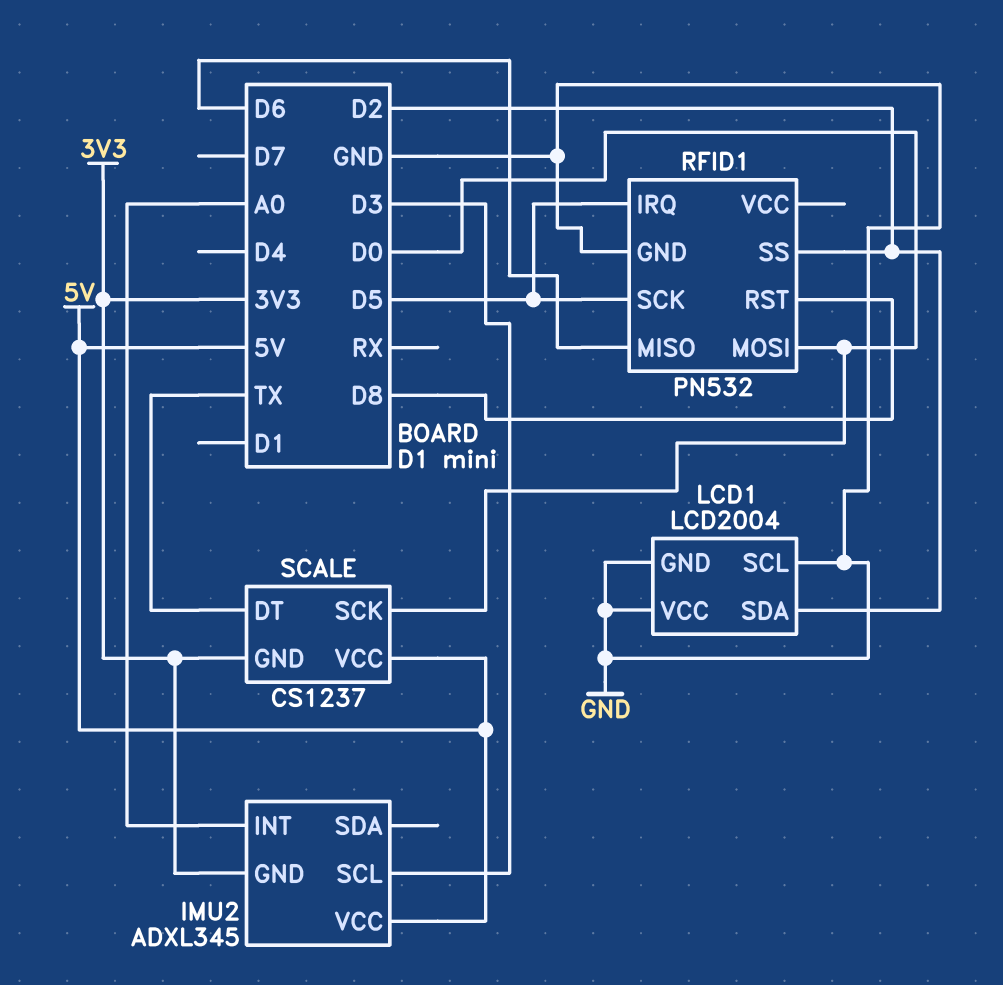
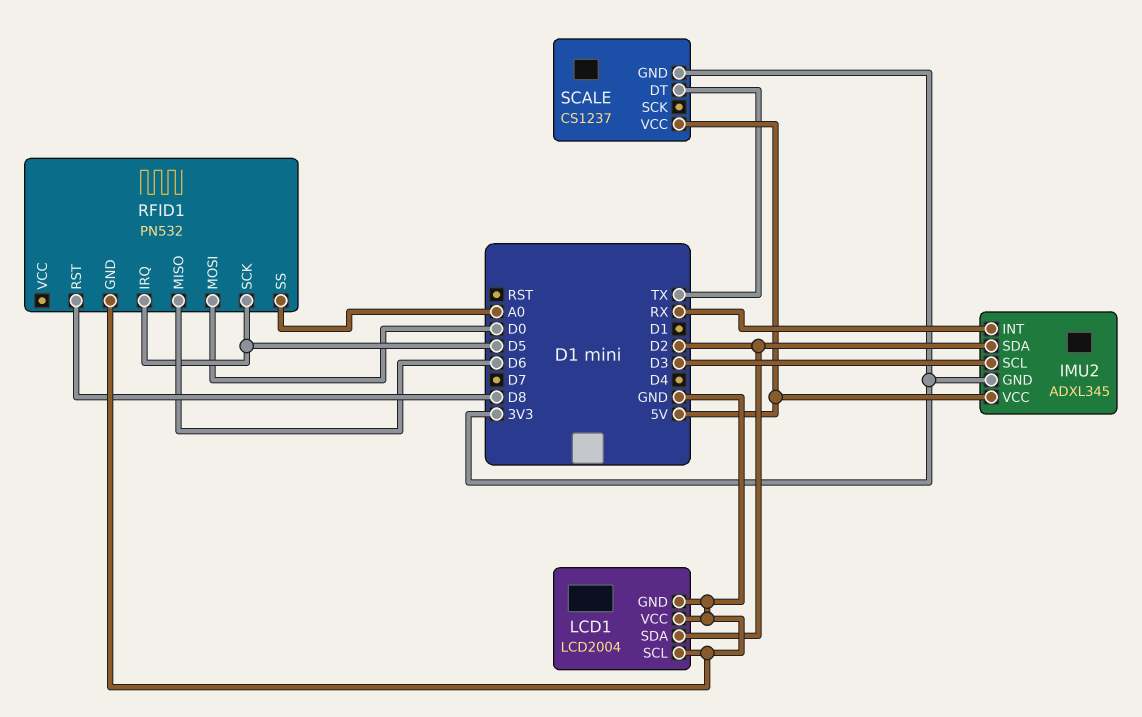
IMU2 pin INT: A0 -> RX
IMU2 pin SDA: none -> D2
RFID1 pin SS: D2 -> A0
SCALE pin SCK: D0 -> none

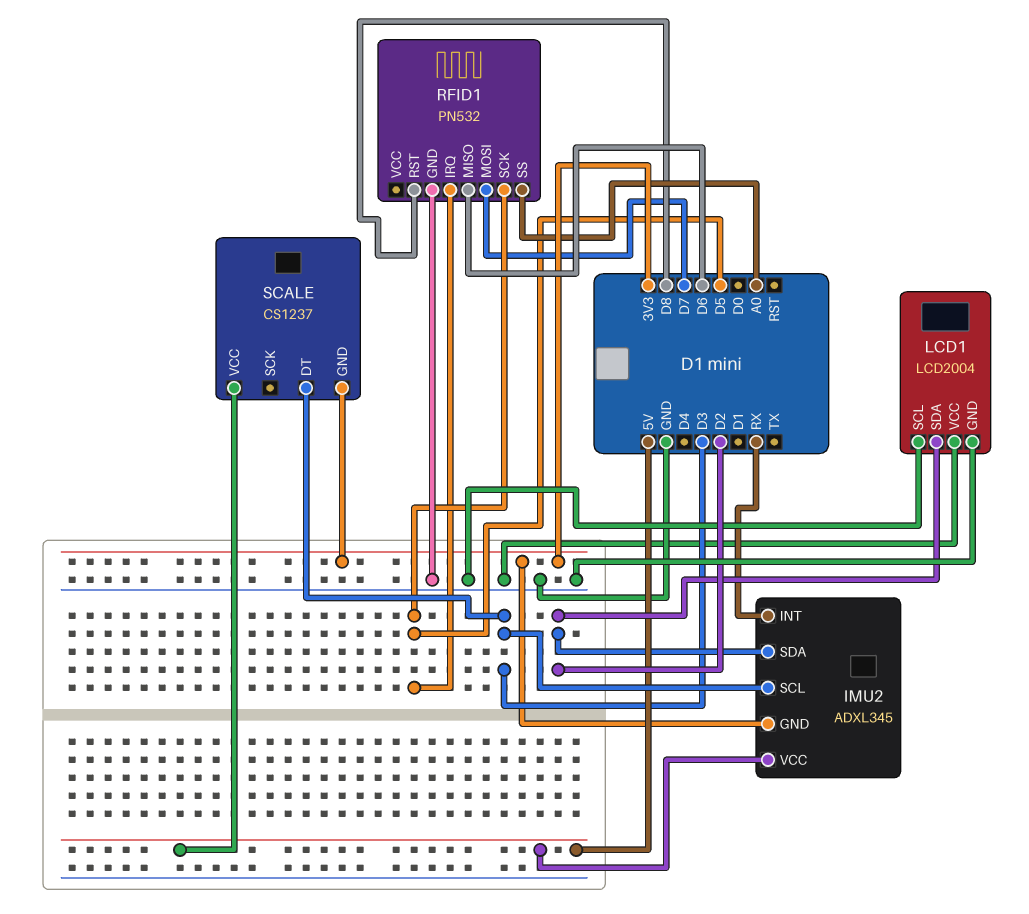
RFID1 pin MOSI: D0 -> D7
SCALE pin DT: TX -> D3

